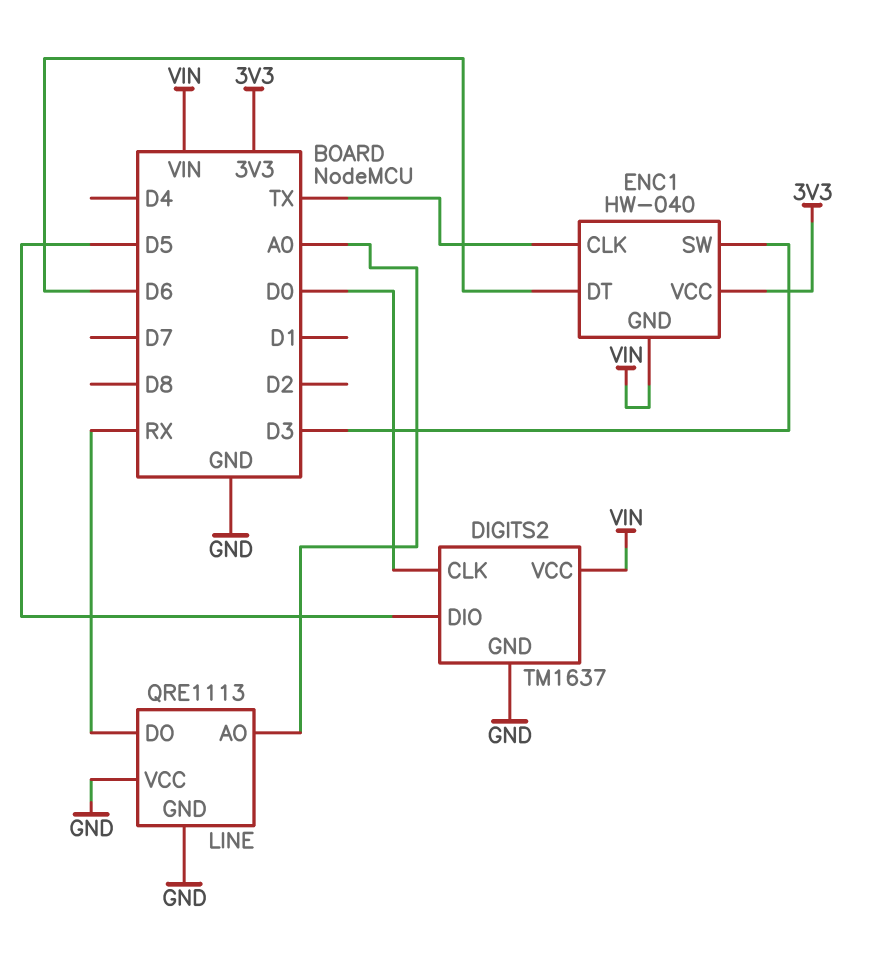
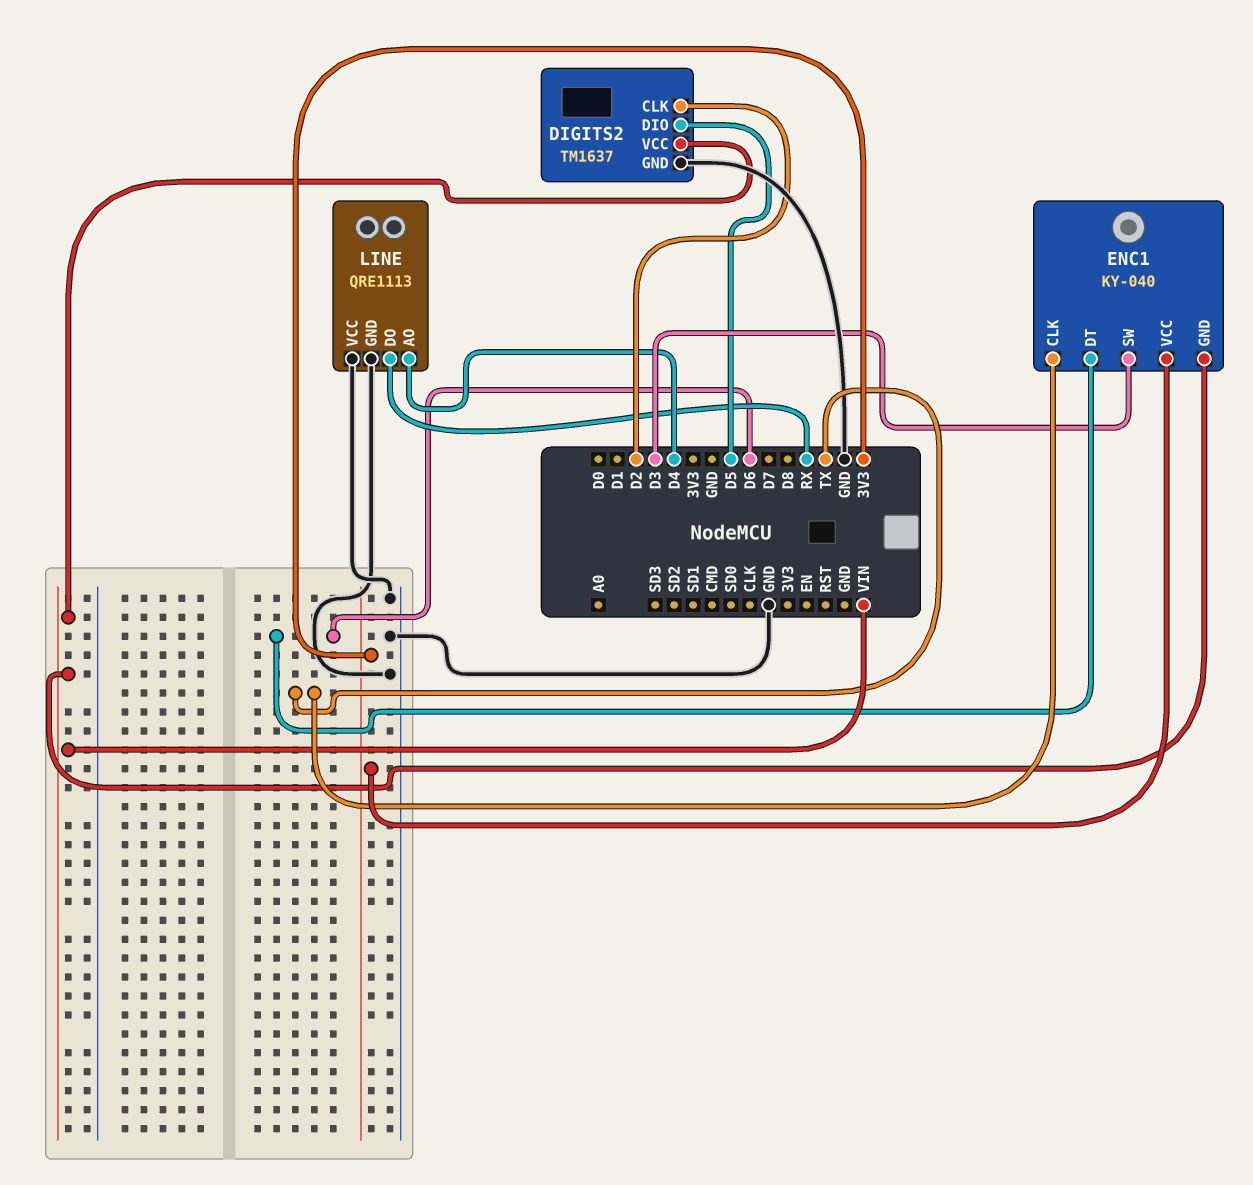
DIGITS2 pin CLK: D0 -> D2
ENC1: HW-040 -> KY-040
LINE pin AO: A0 -> D4

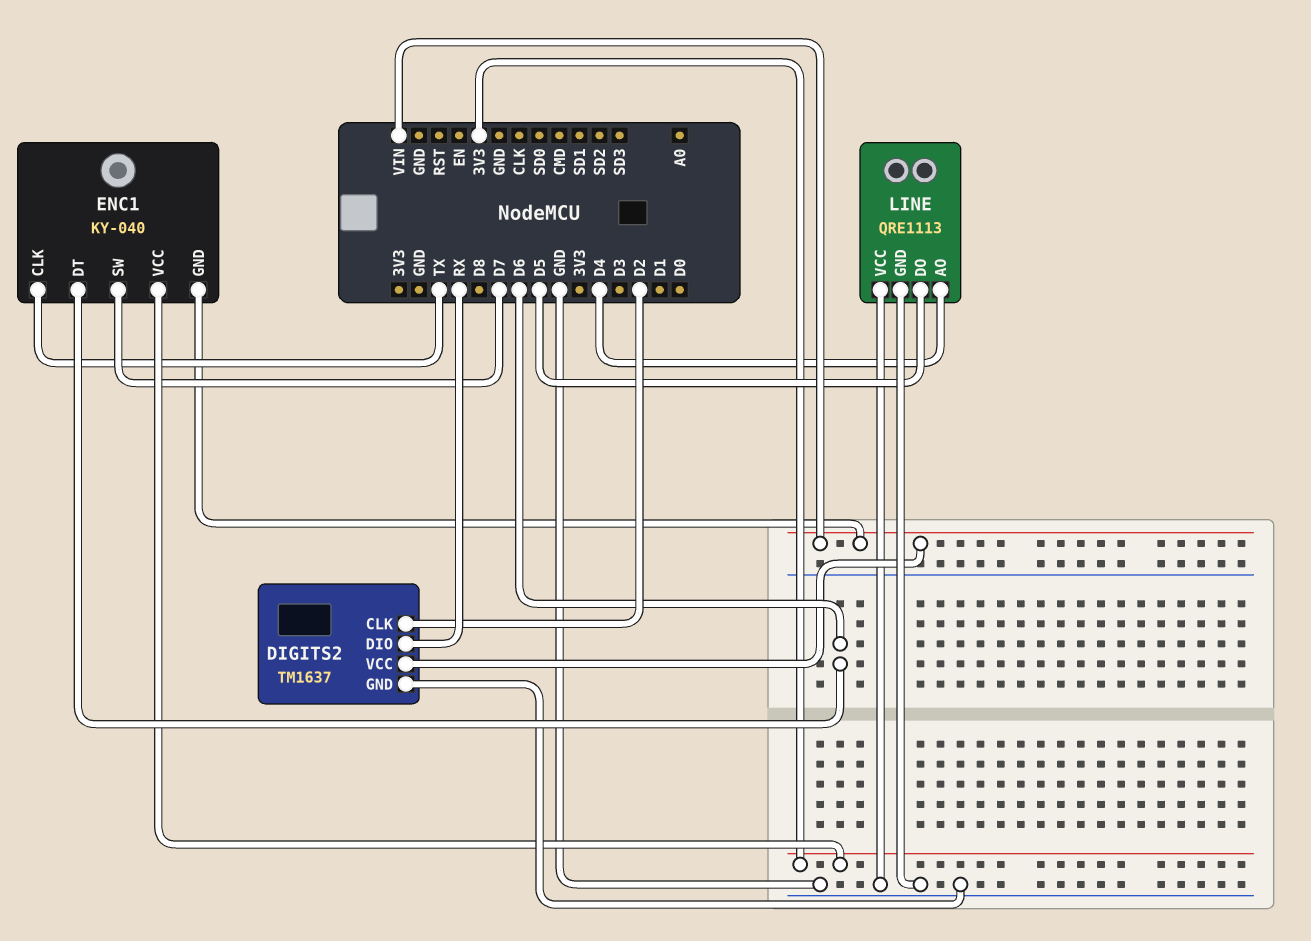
DIGITS2 pin DIO: D5 -> RX
ENC1 pin SW: D3 -> D7
LINE pin DO: RX -> D5

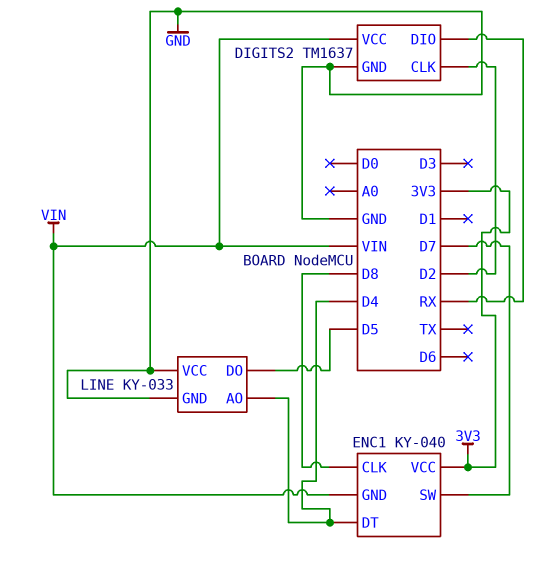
ENC1 pin CLK: TX -> D8
ENC1 pin DT: D6 -> D4
LINE: QRE1113 -> KY-033

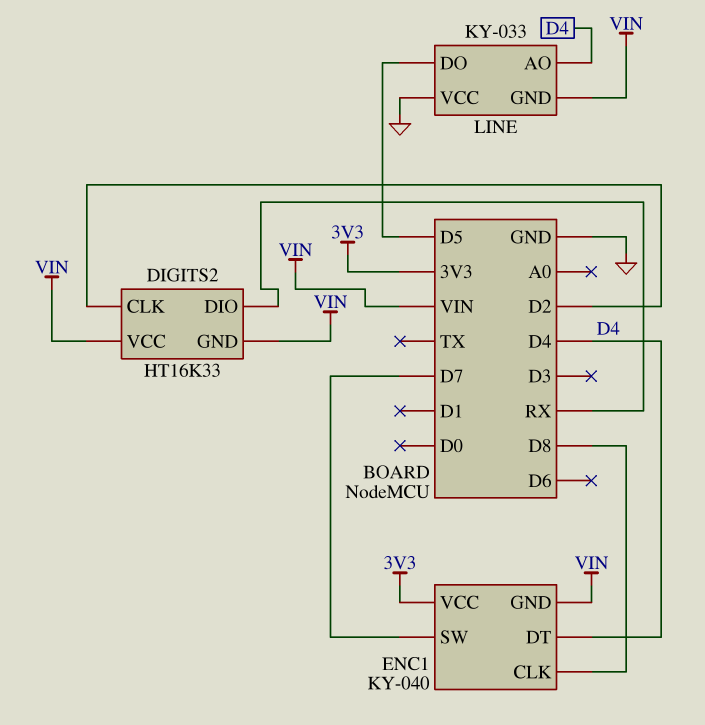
DIGITS2: TM1637 -> HT16K33
DIGITS2 pin GND: GND -> VIN
LINE pin GND: GND -> VIN

